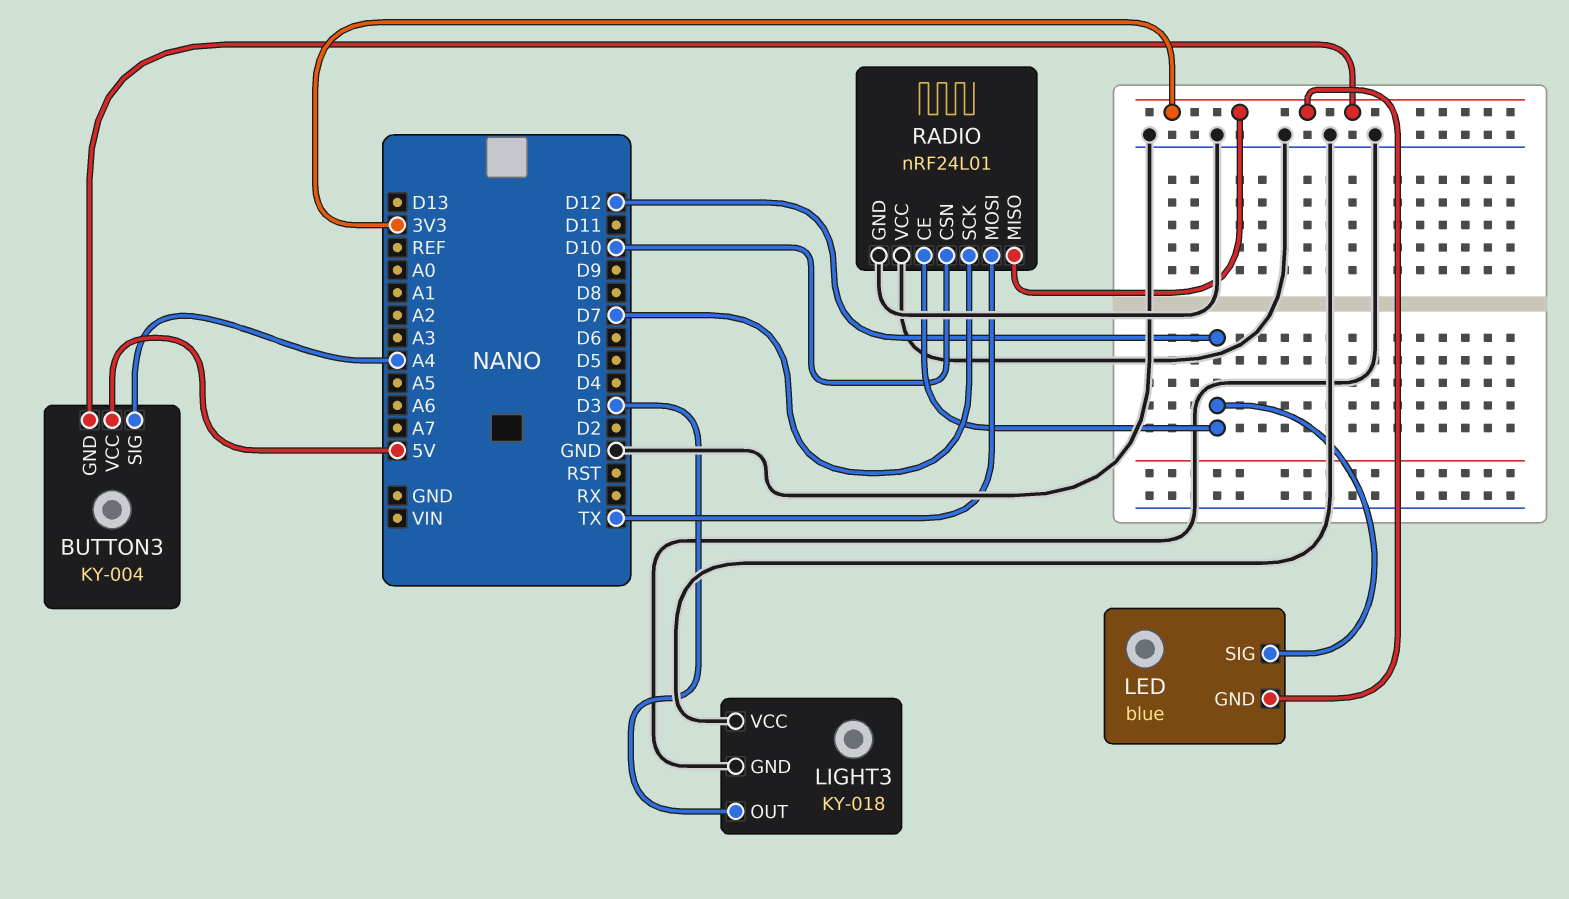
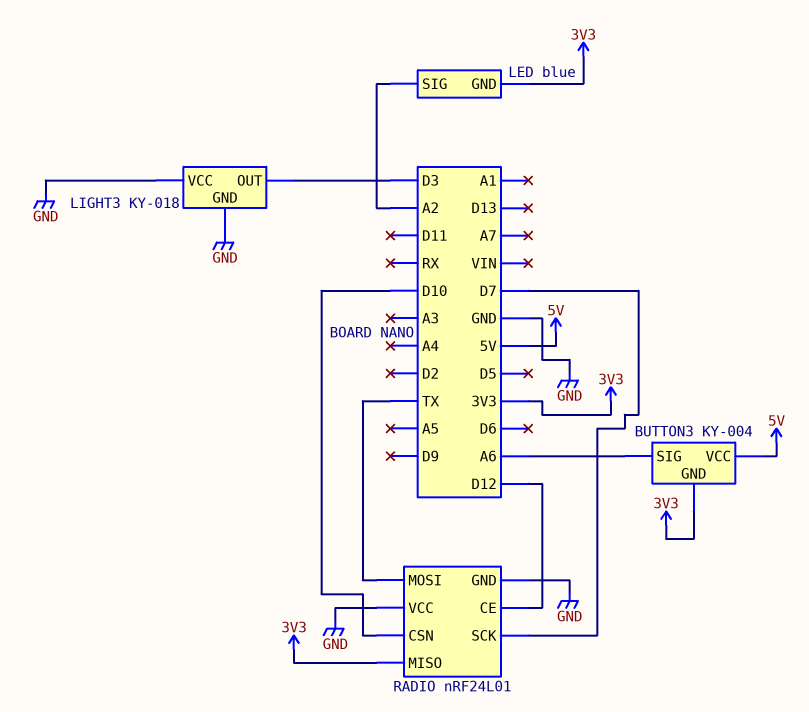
BUTTON3 pin SIG: A4 -> A6
LED pin SIG: D12 -> A2

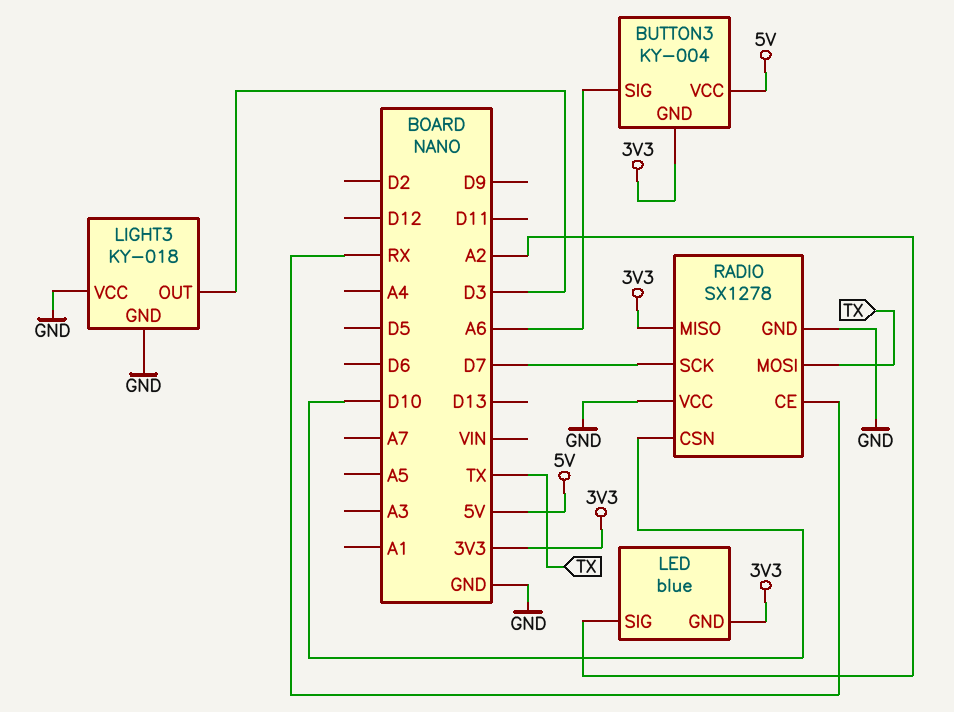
RADIO: nRF24L01 -> SX1278
RADIO pin CE: D12 -> RX

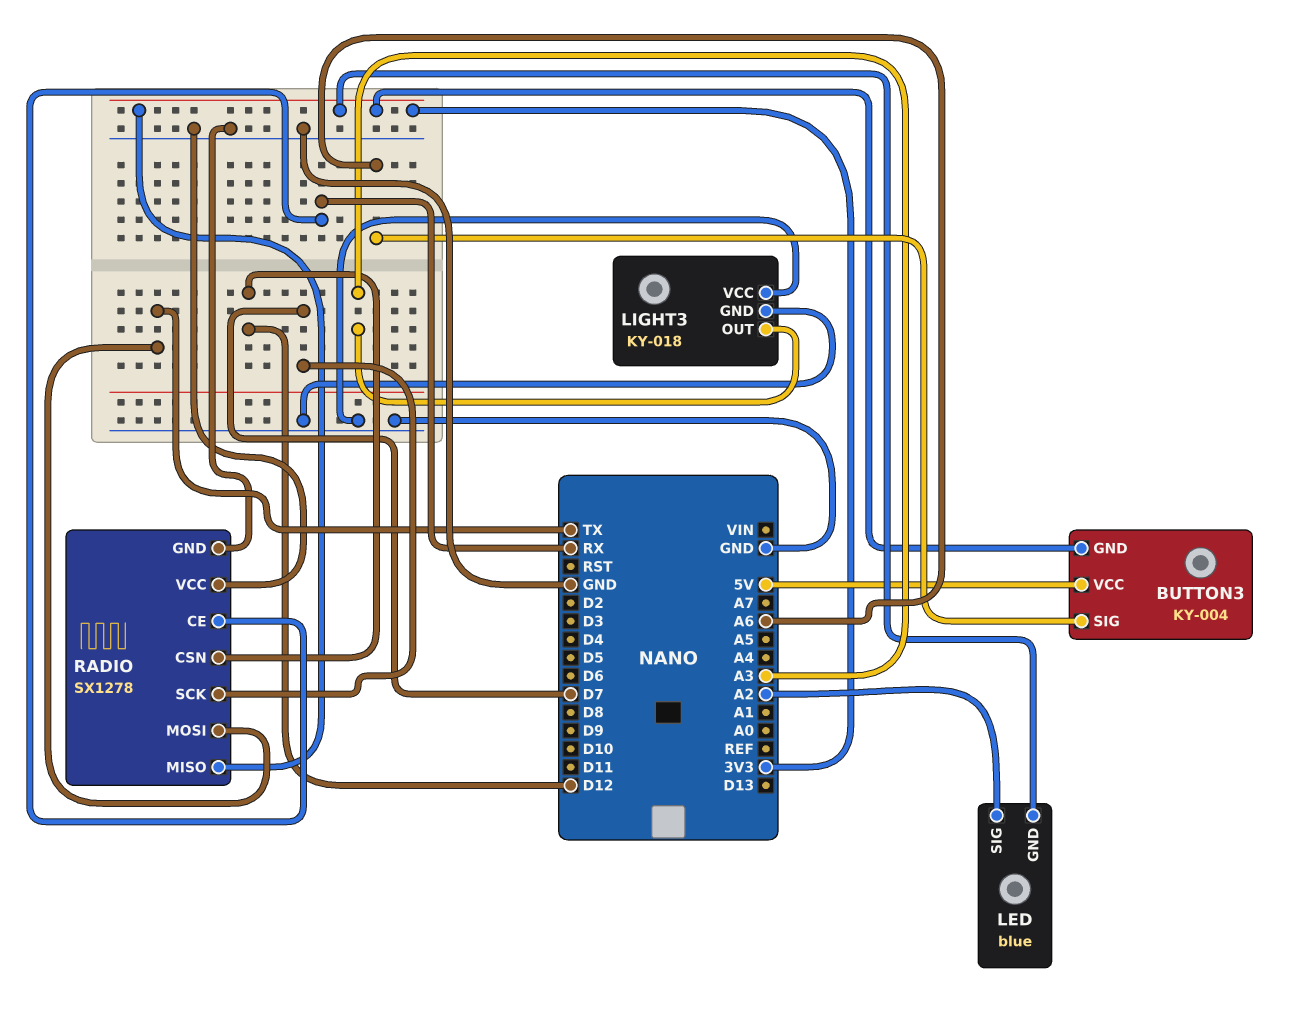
LIGHT3 pin OUT: D3 -> A3
RADIO pin CSN: D10 -> D12

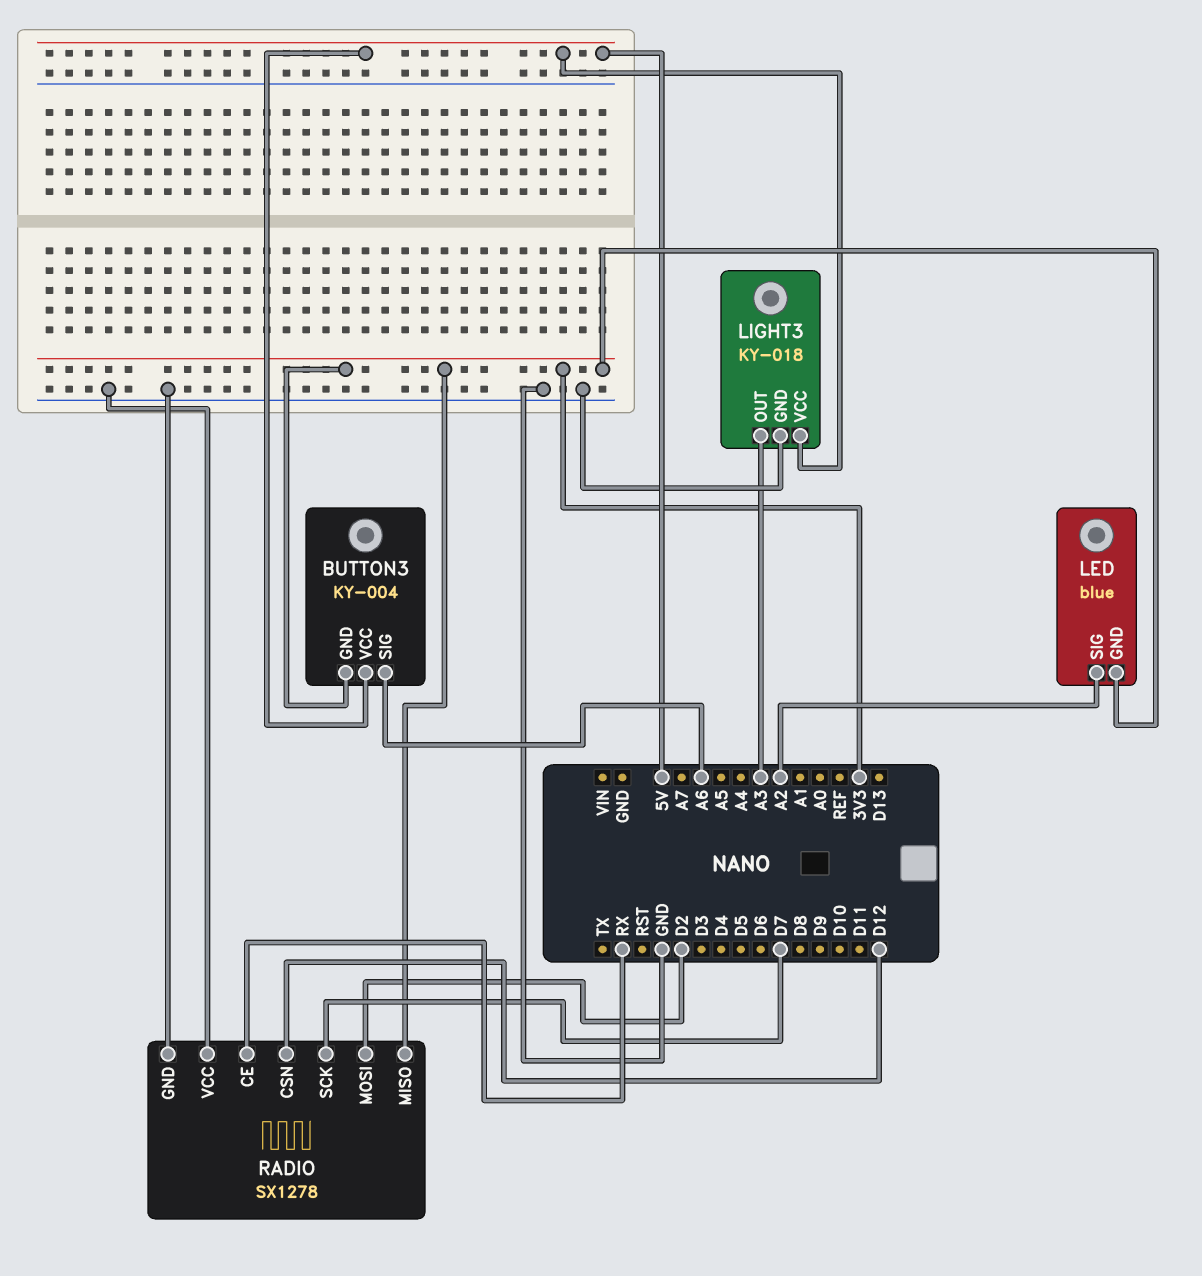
LIGHT3 pin VCC: GND -> 5V
RADIO pin MOSI: TX -> D2

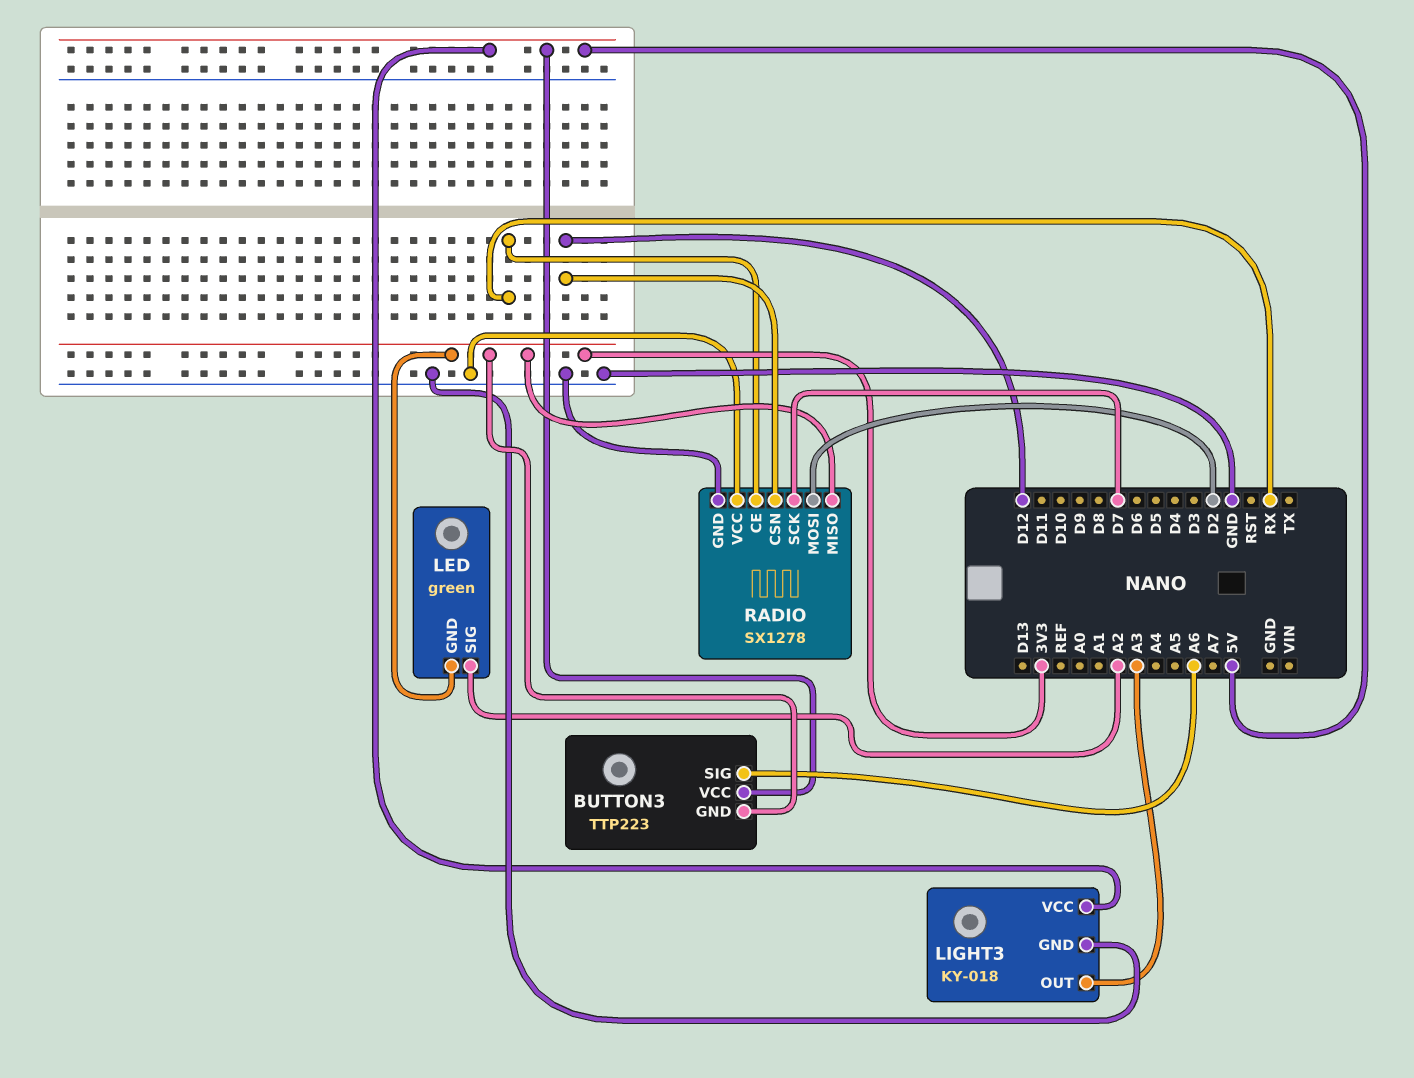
BUTTON3: KY-004 -> TTP223
LED: blue -> green

